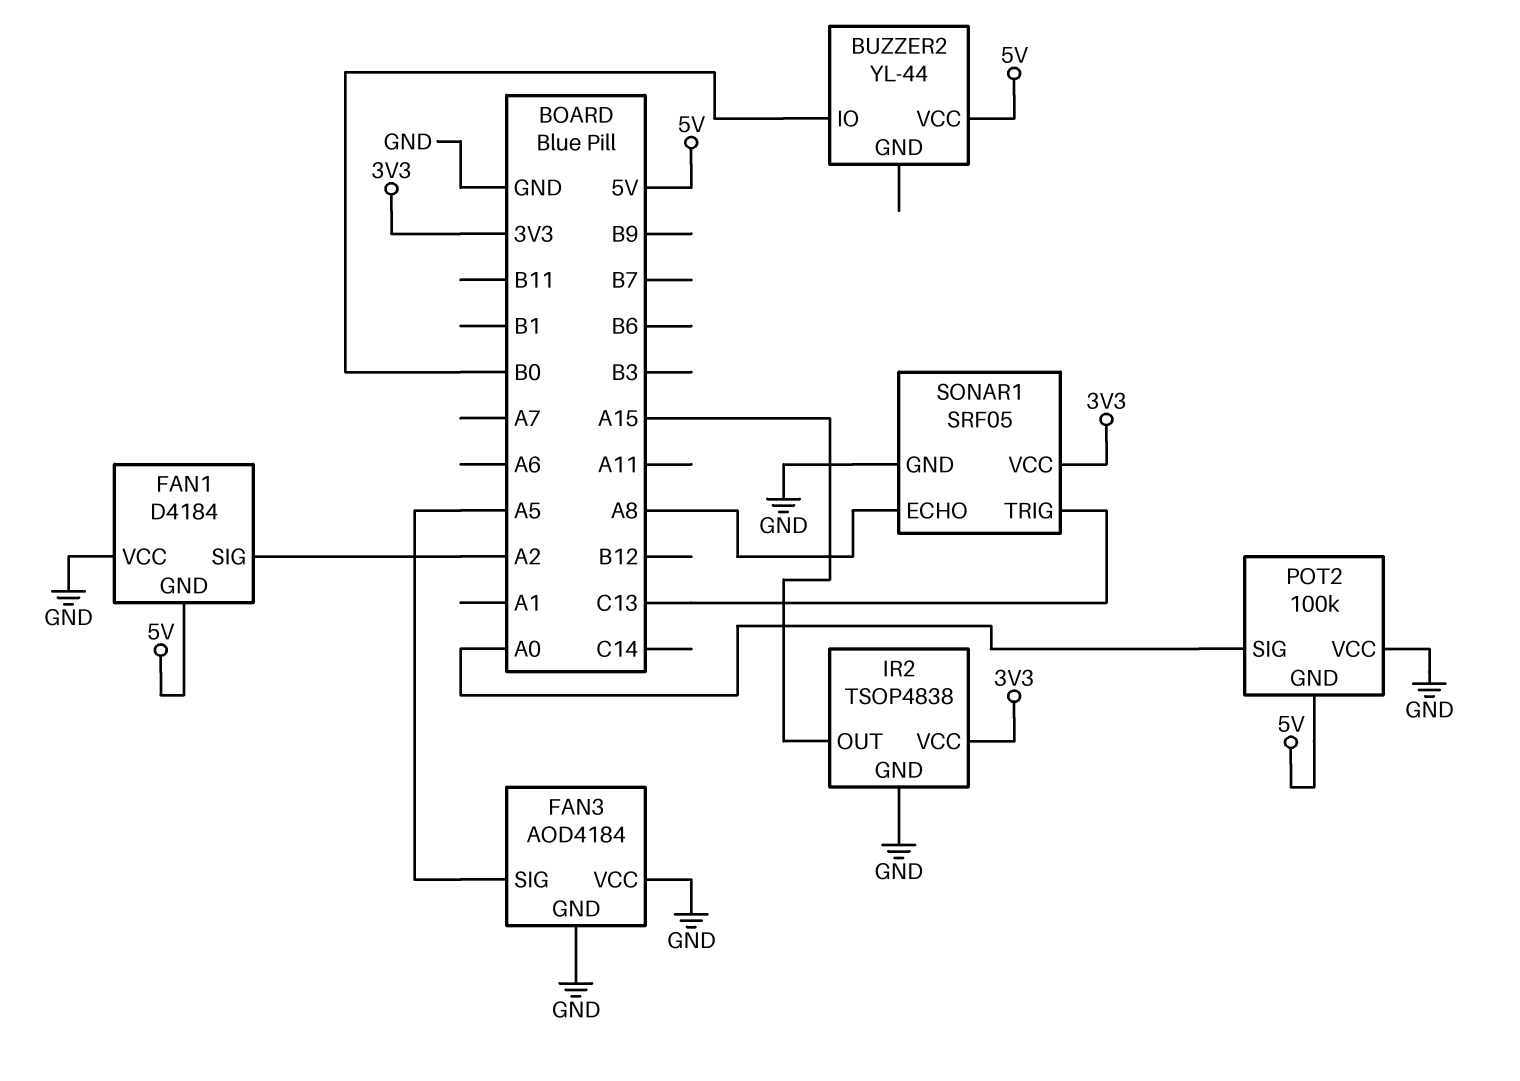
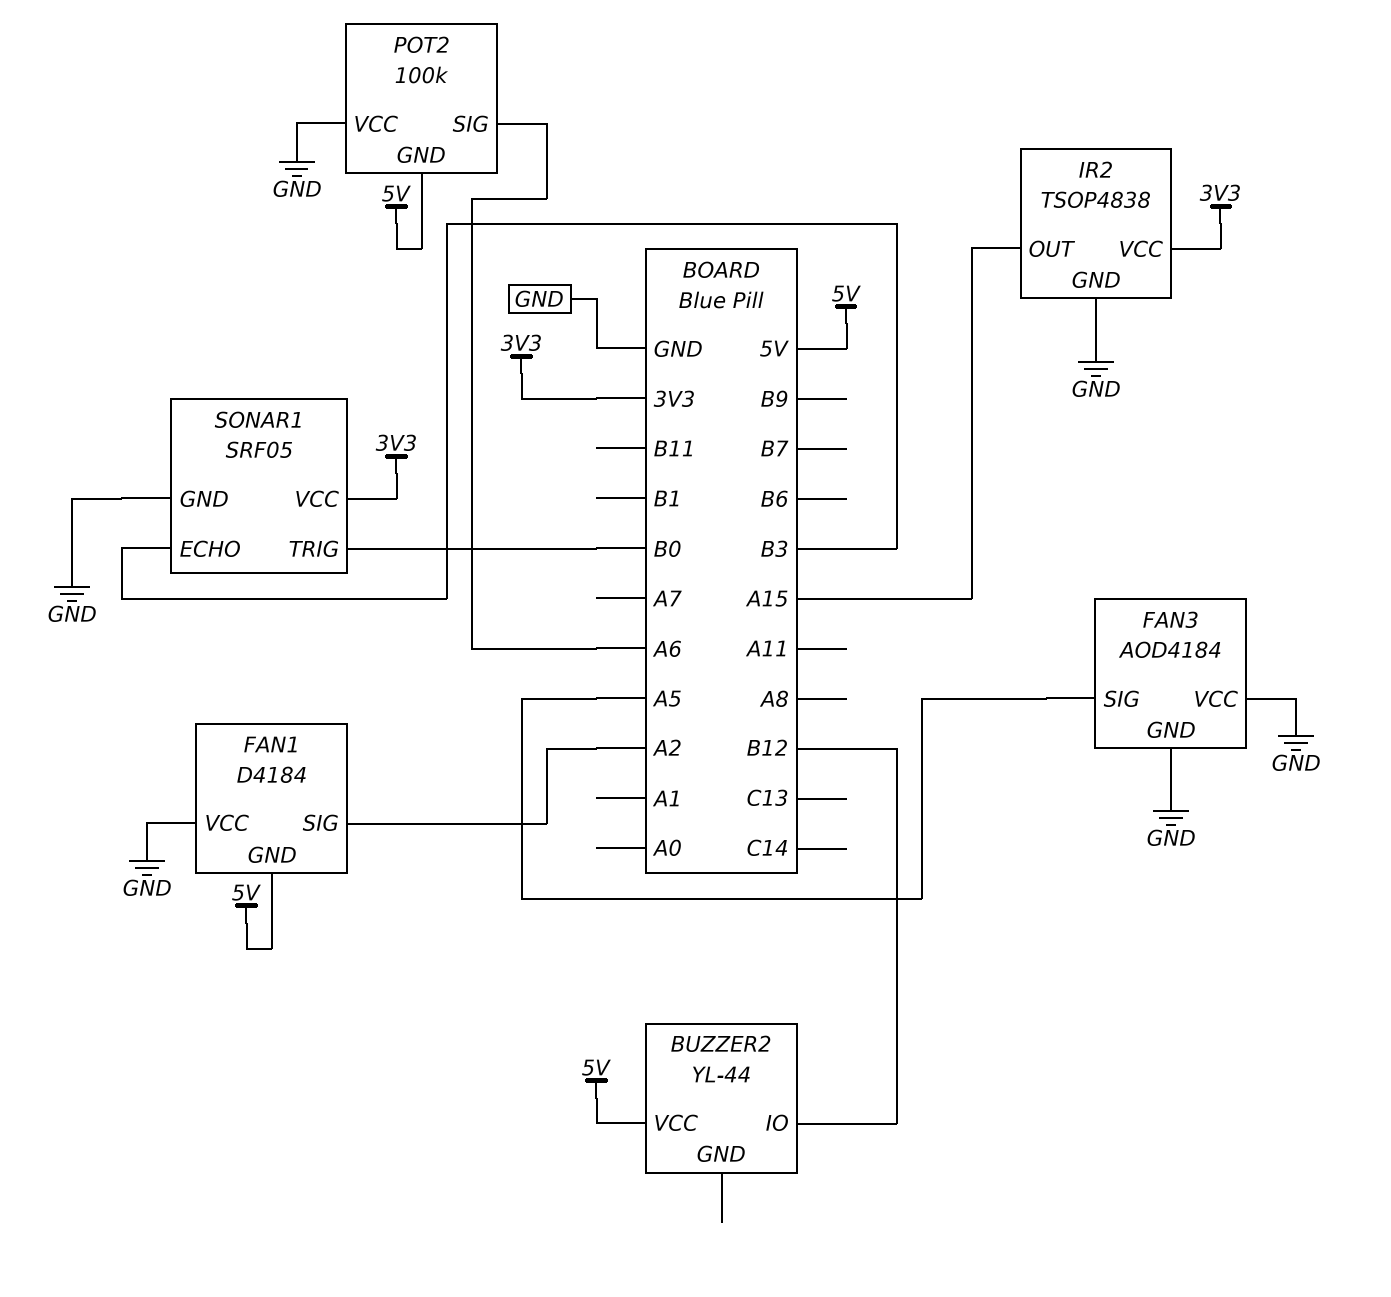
BUZZER2 pin IO: B0 -> B12
POT2 pin SIG: A0 -> A6
SONAR1 pin ECHO: A8 -> B3
SONAR1 pin TRIG: C13 -> B0

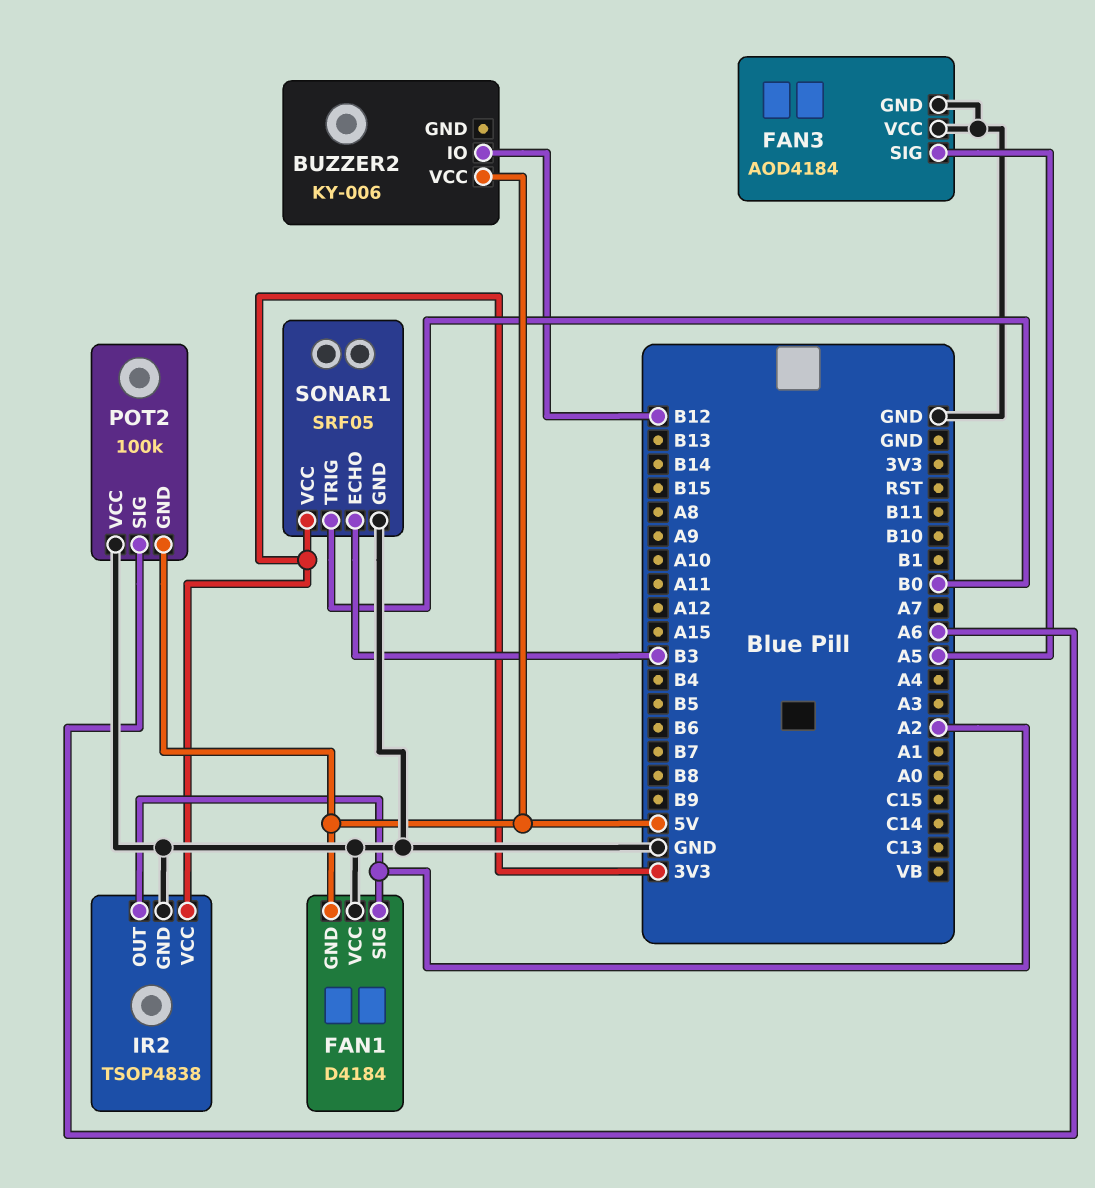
BUZZER2: YL-44 -> KY-006
IR2 pin OUT: A15 -> A2

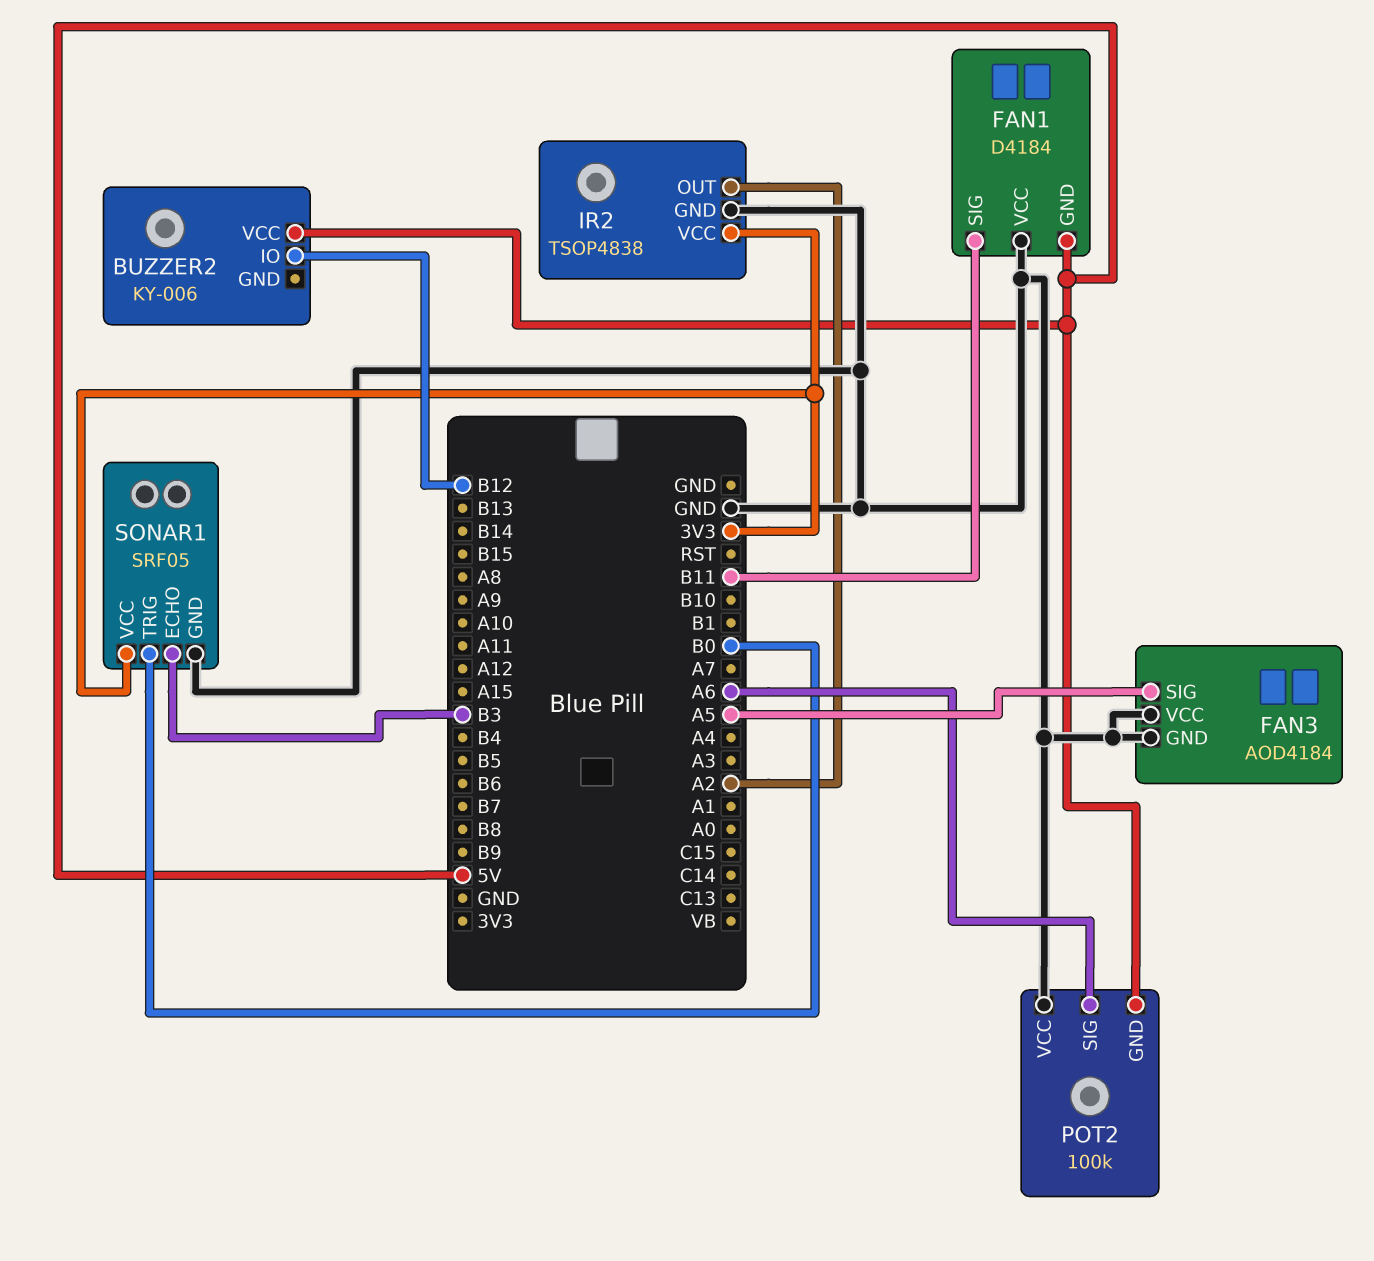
FAN1 pin SIG: A2 -> B11

